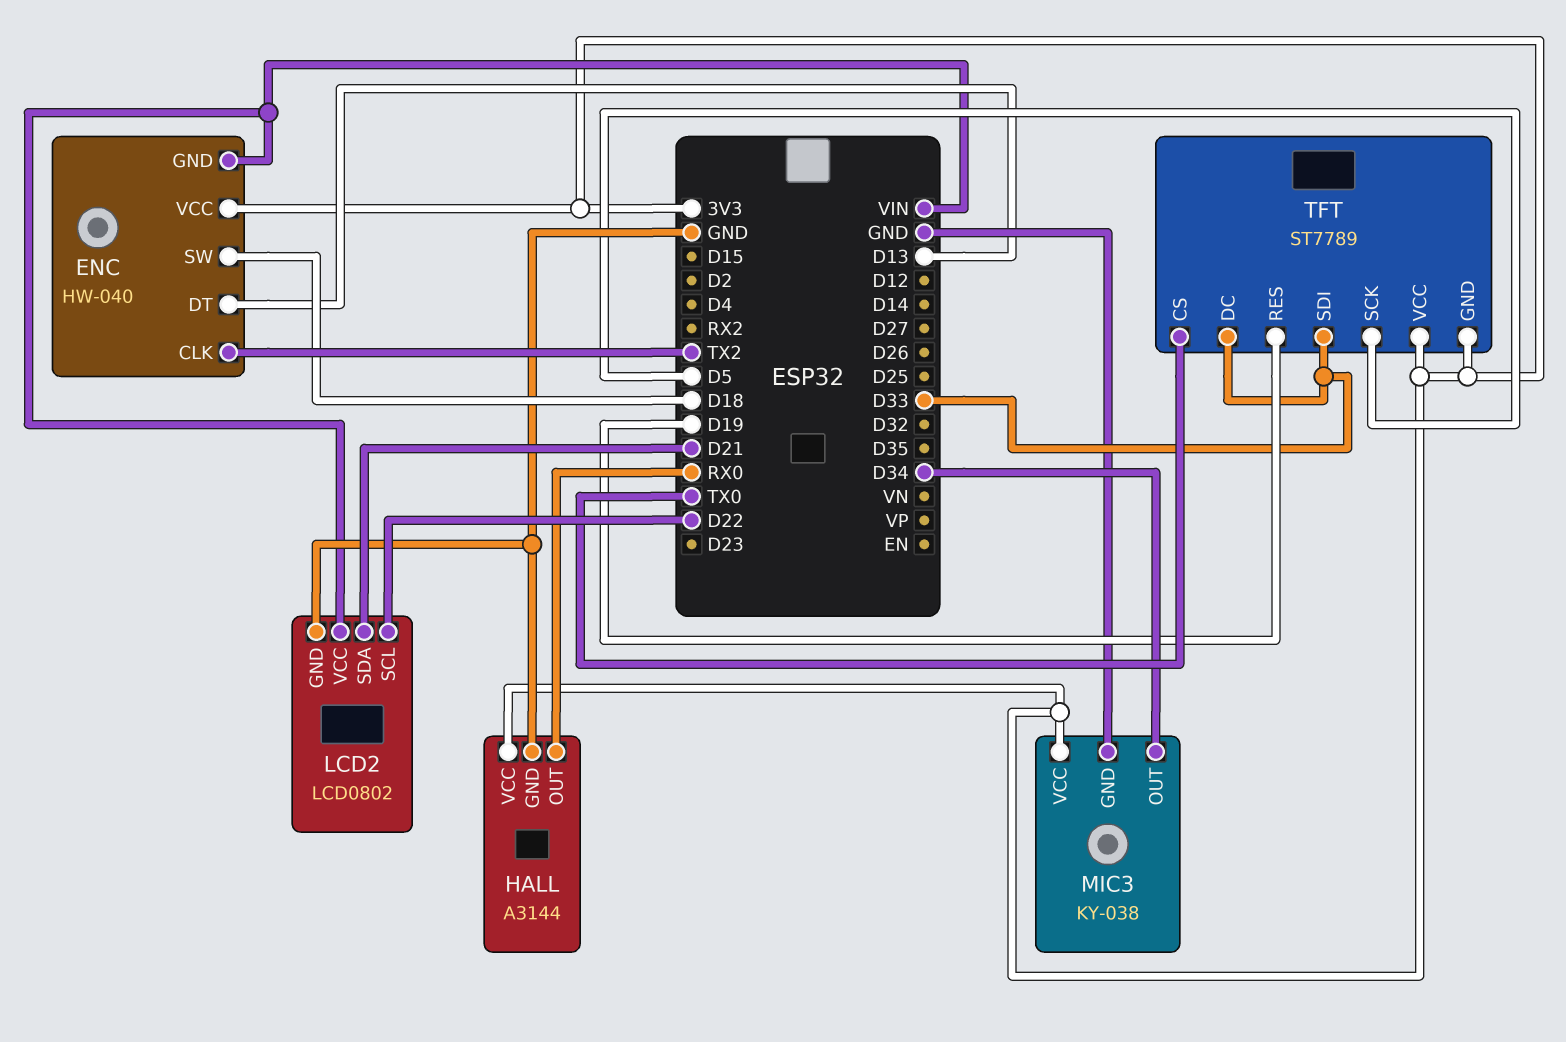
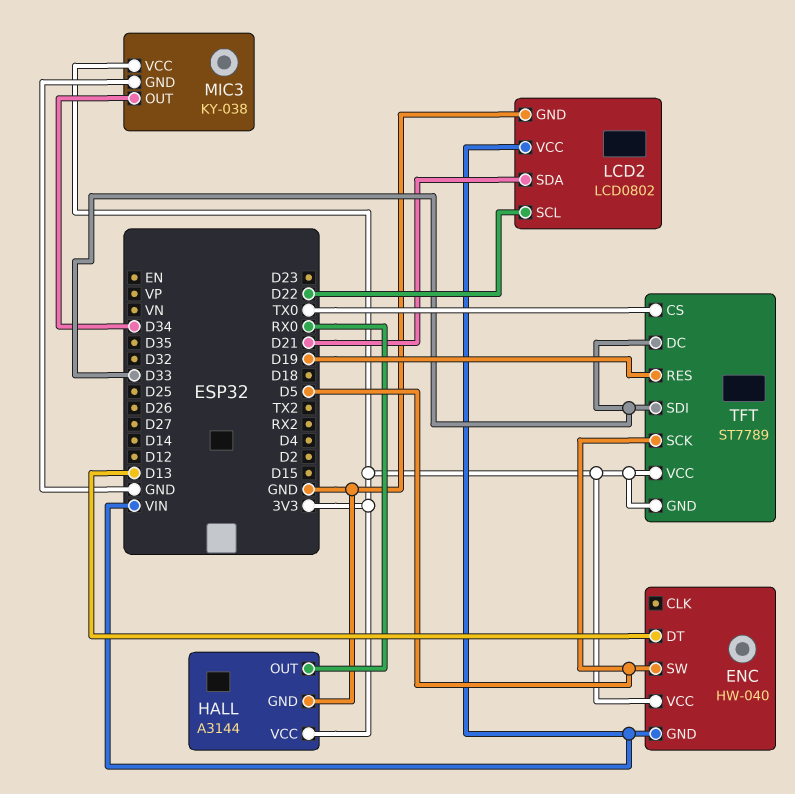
ENC pin CLK: TX2 -> none
ENC pin SW: D18 -> D5

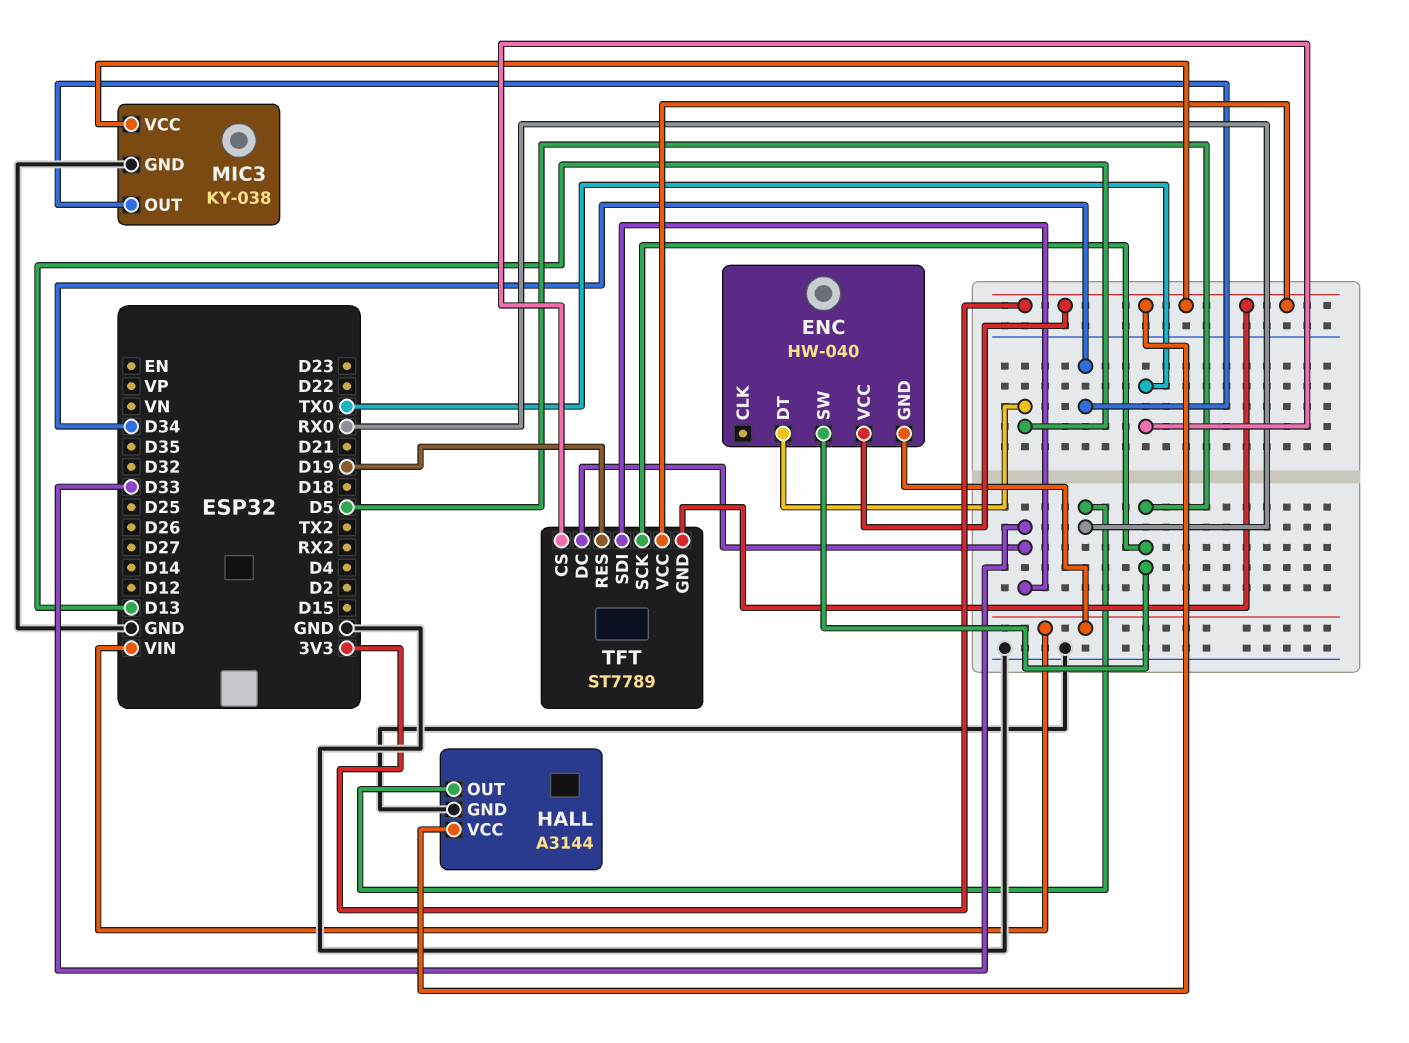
LCD2: LCD0802 -> none
LCD2 pin GND: GND -> none
LCD2 pin SCL: D22 -> none
LCD2 pin SDA: D21 -> none
LCD2 pin VCC: VIN -> none

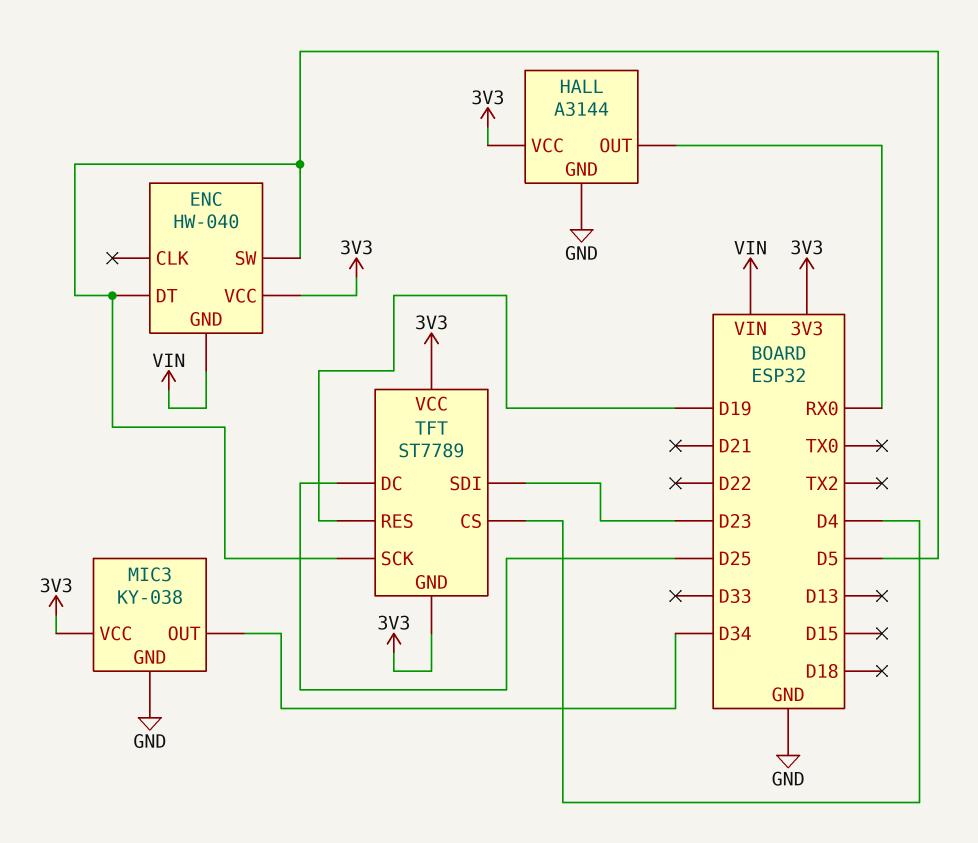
ENC pin DT: D13 -> D5
TFT pin CS: TX0 -> D4
TFT pin DC: D33 -> D25
TFT pin SDI: D33 -> D23

